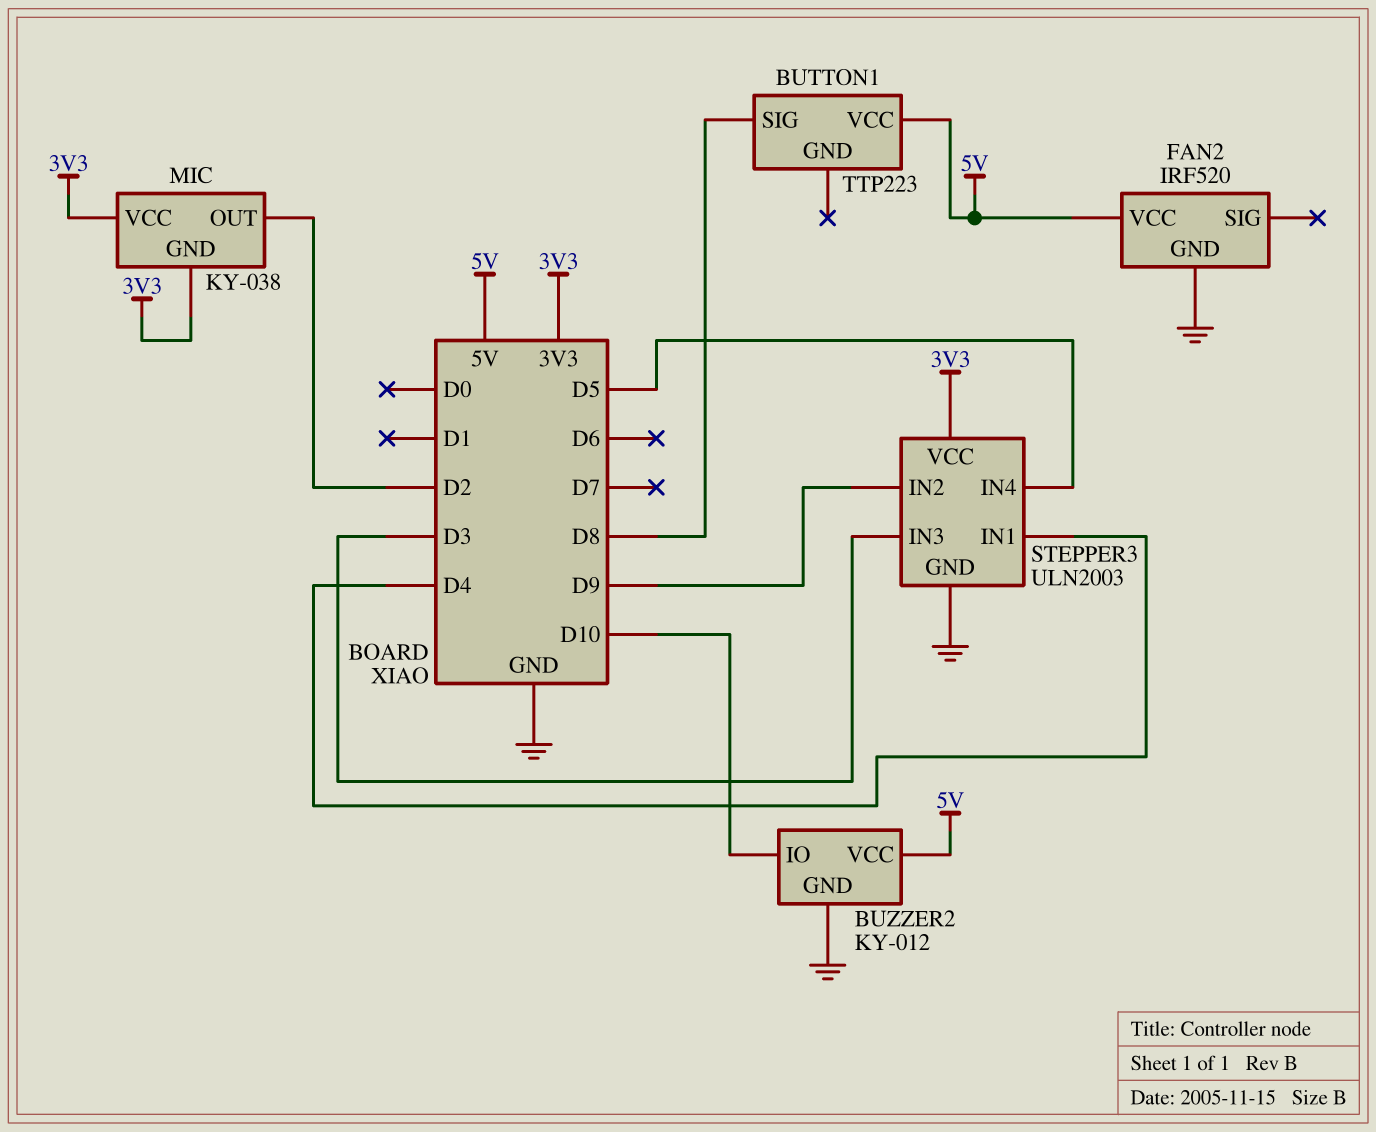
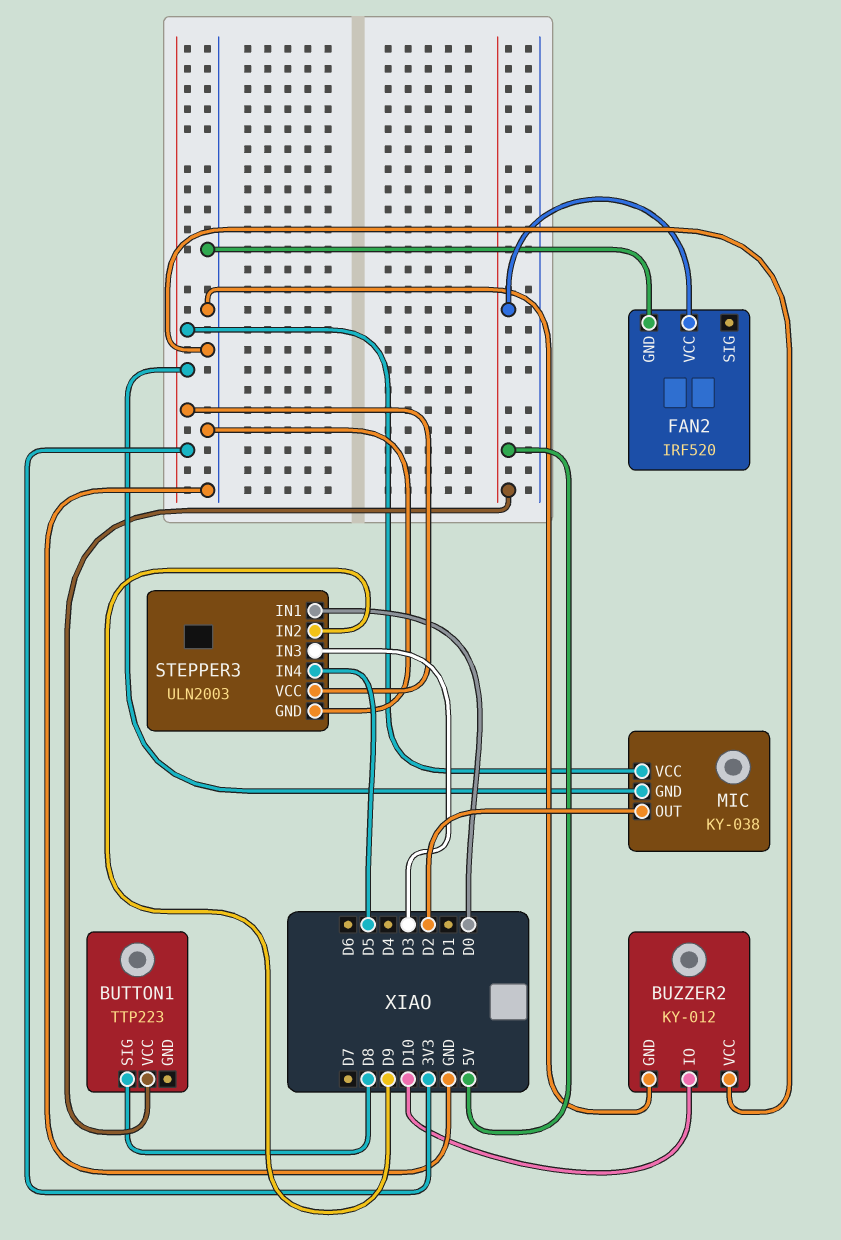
BUZZER2 pin VCC: 5V -> GND
STEPPER3 pin IN1: D4 -> D0

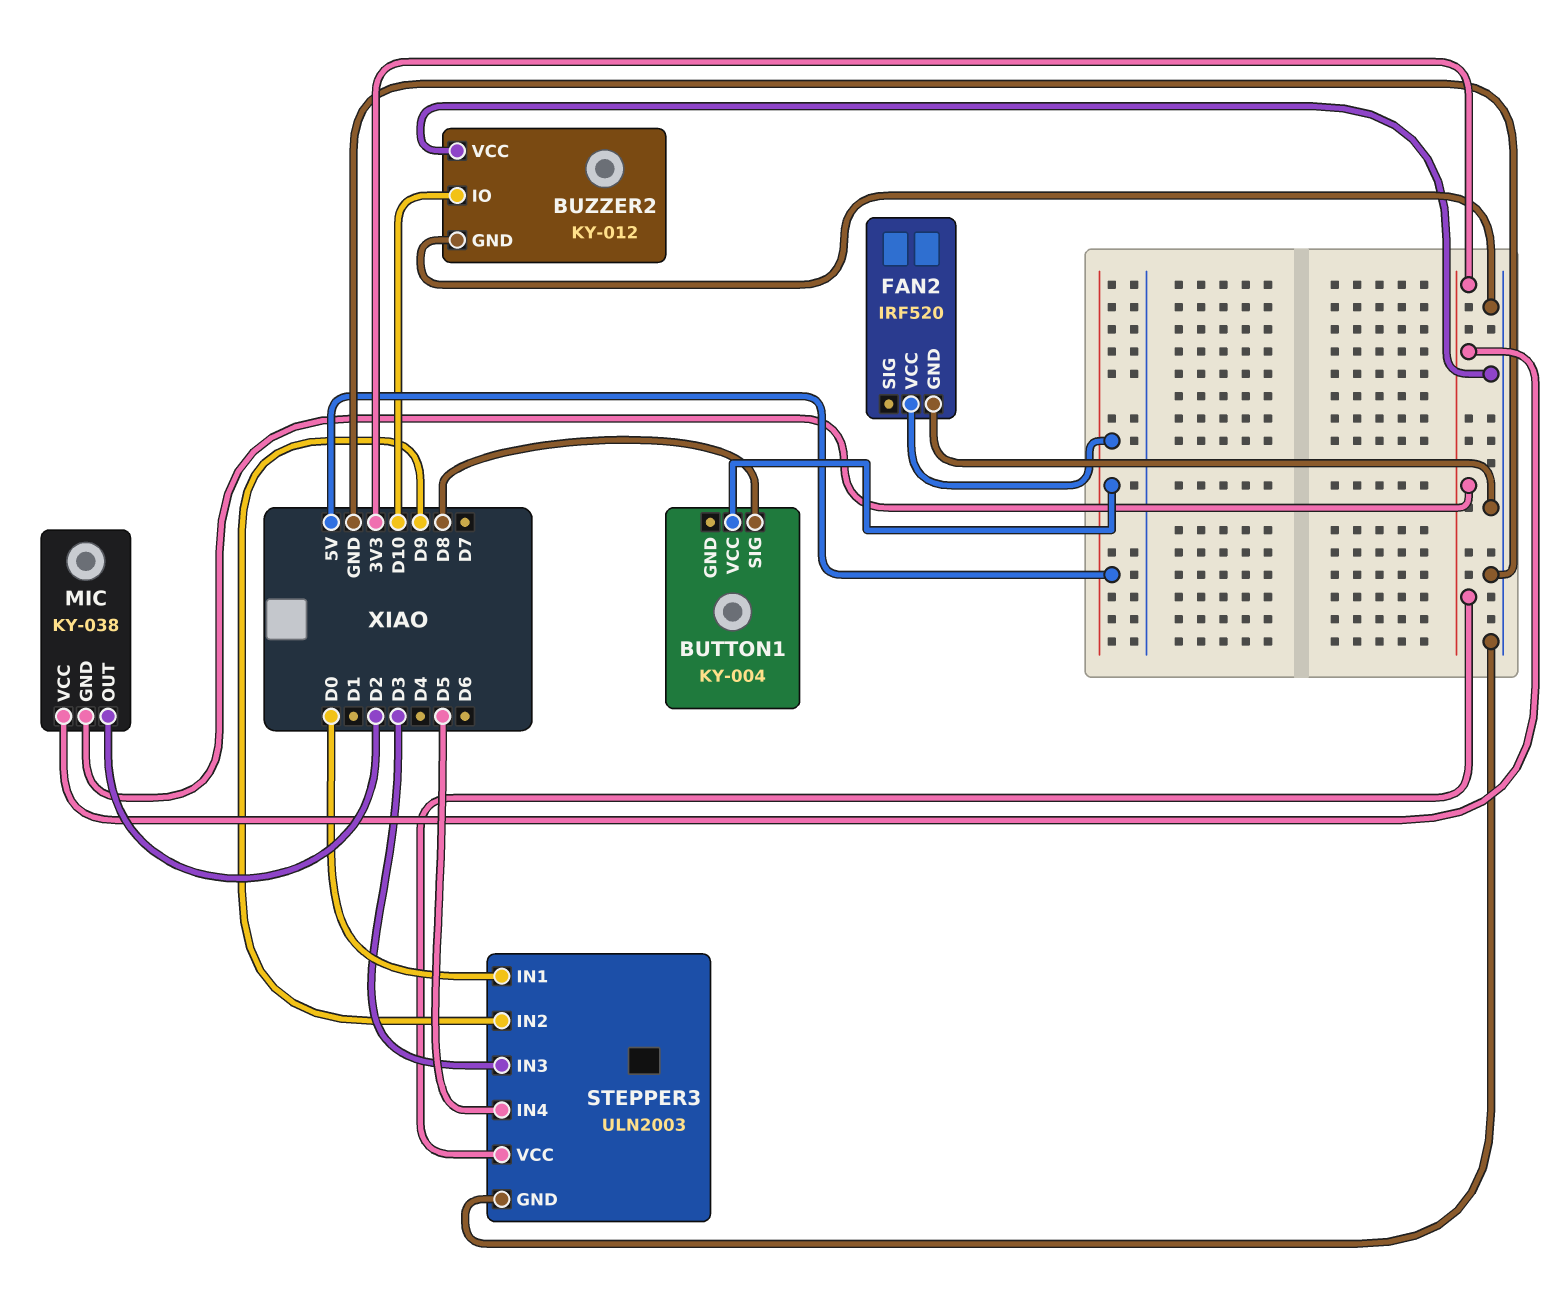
BUTTON1: TTP223 -> KY-004

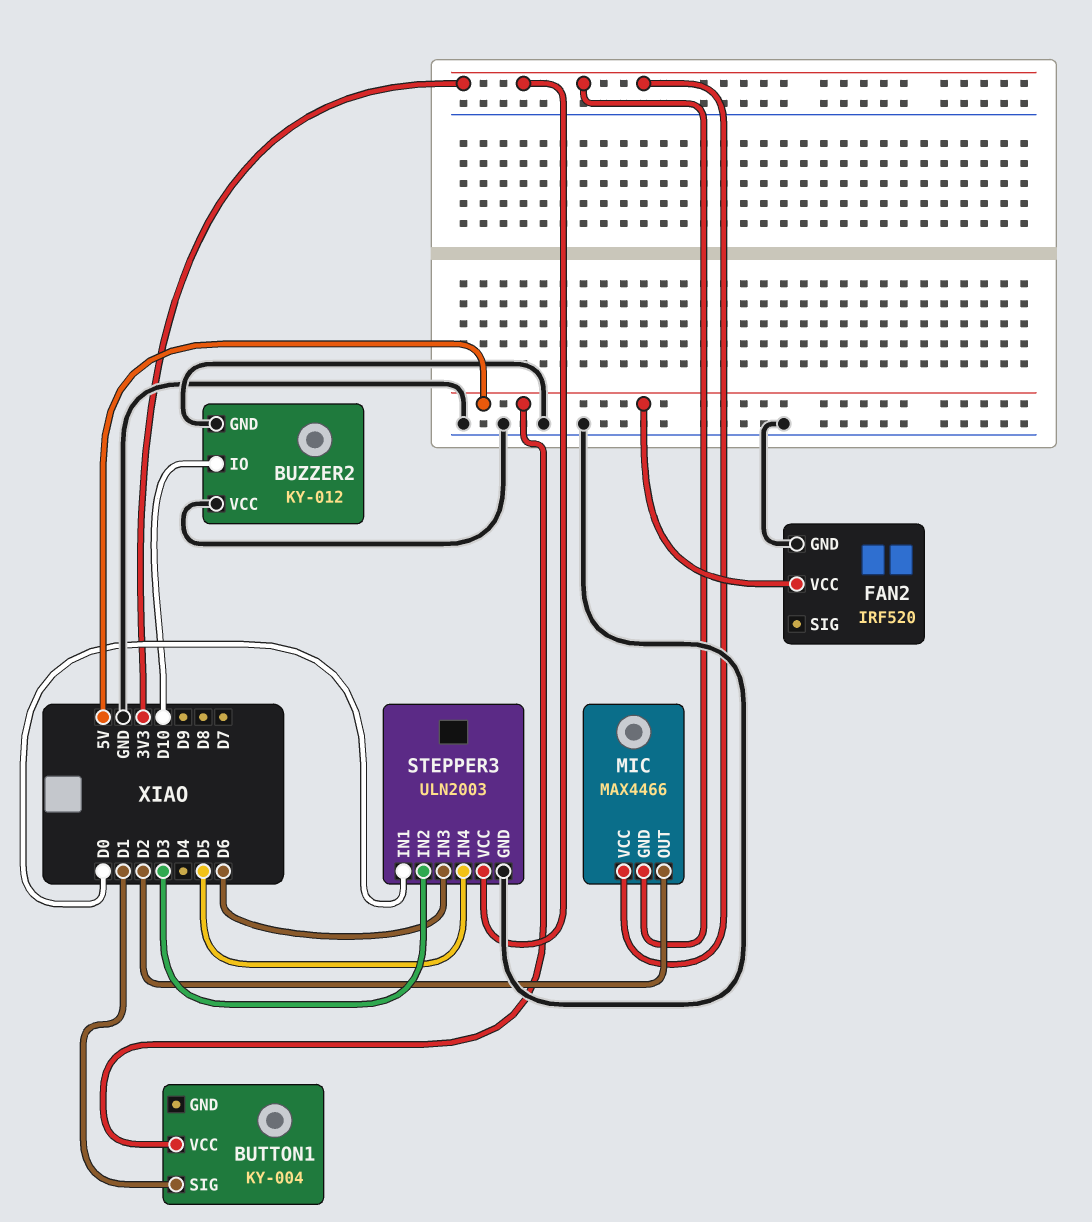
BUTTON1 pin SIG: D8 -> D1
MIC: KY-038 -> MAX4466
STEPPER3 pin IN2: D9 -> D3
STEPPER3 pin IN3: D3 -> D6

